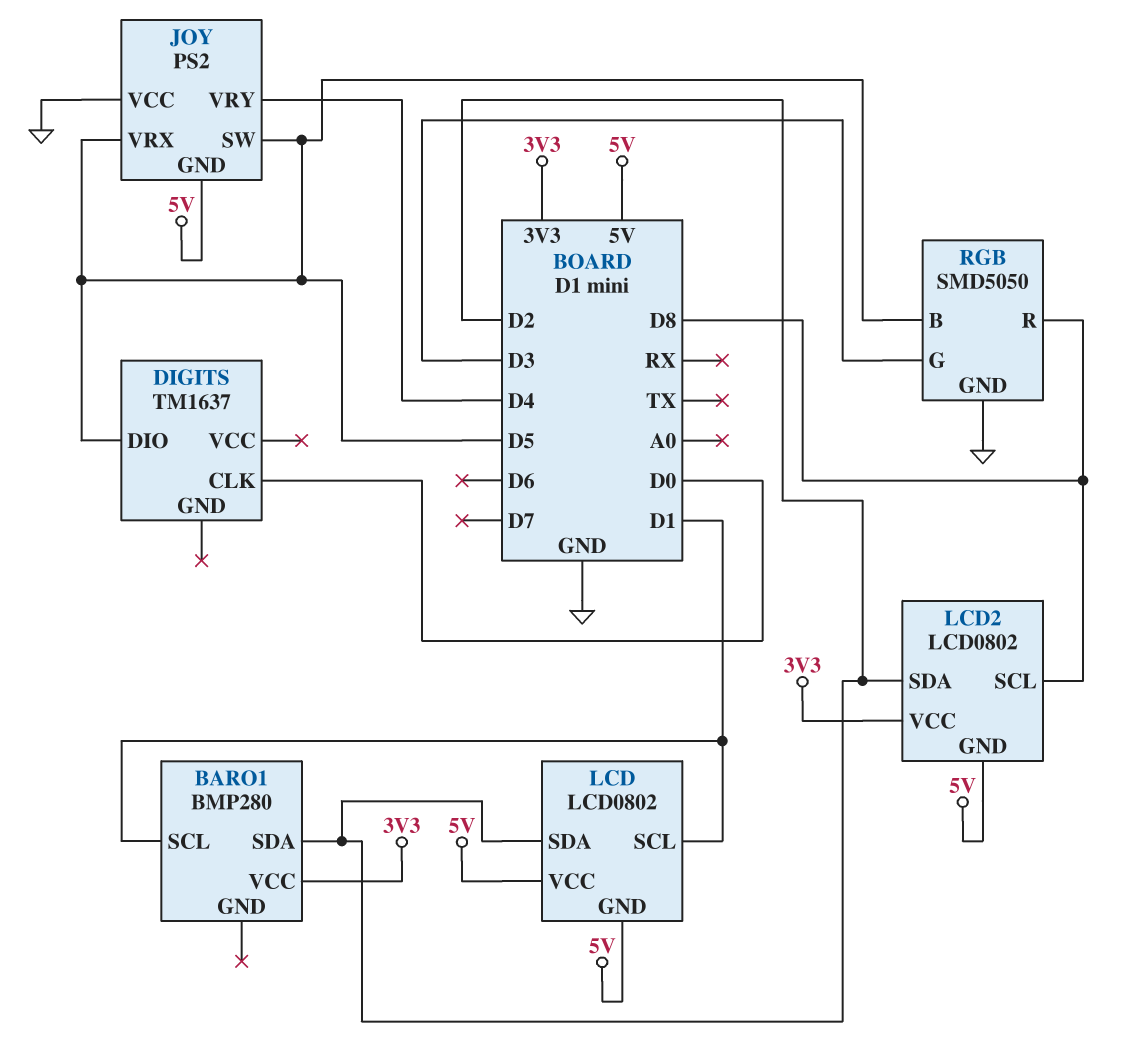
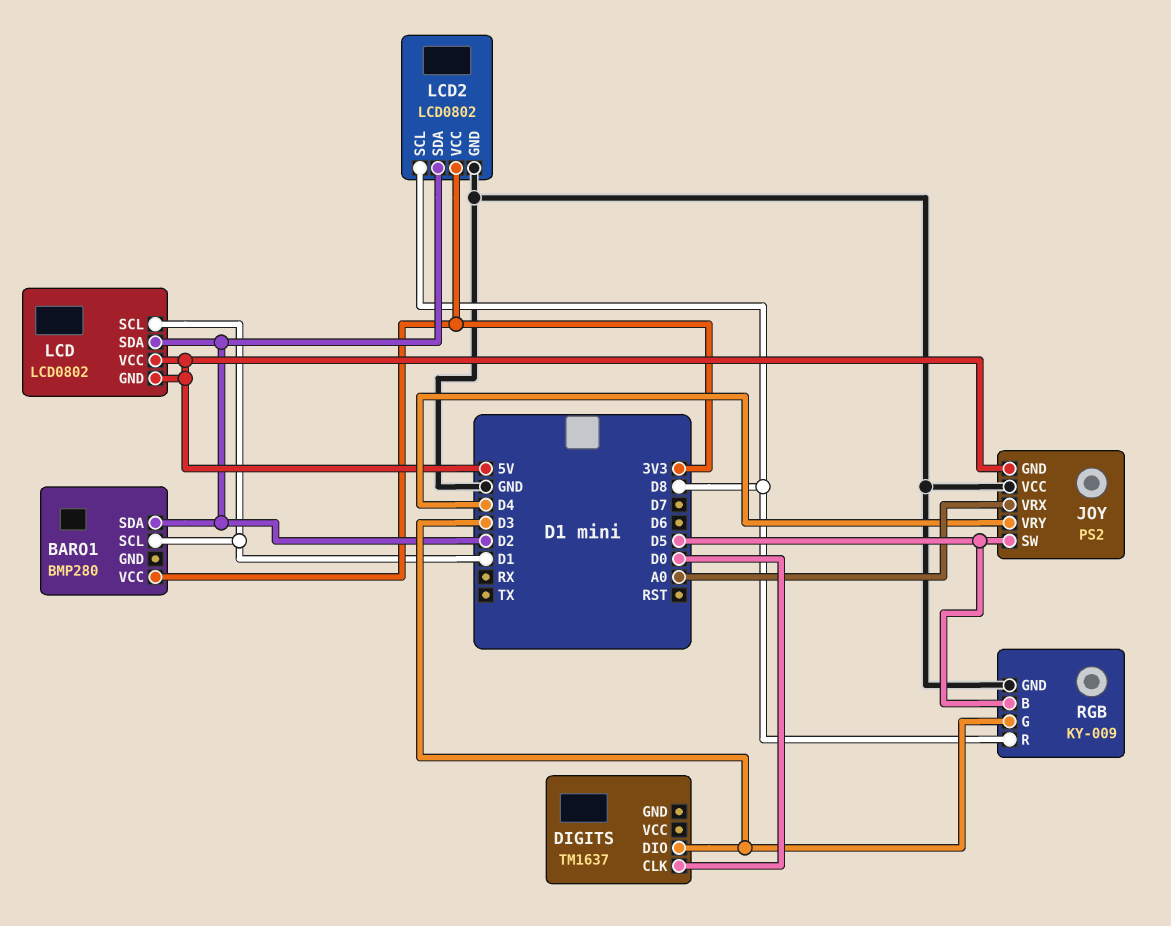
DIGITS pin DIO: D5 -> D3
JOY pin VRX: D5 -> A0
LCD2 pin GND: 5V -> GND
RGB: SMD5050 -> KY-009

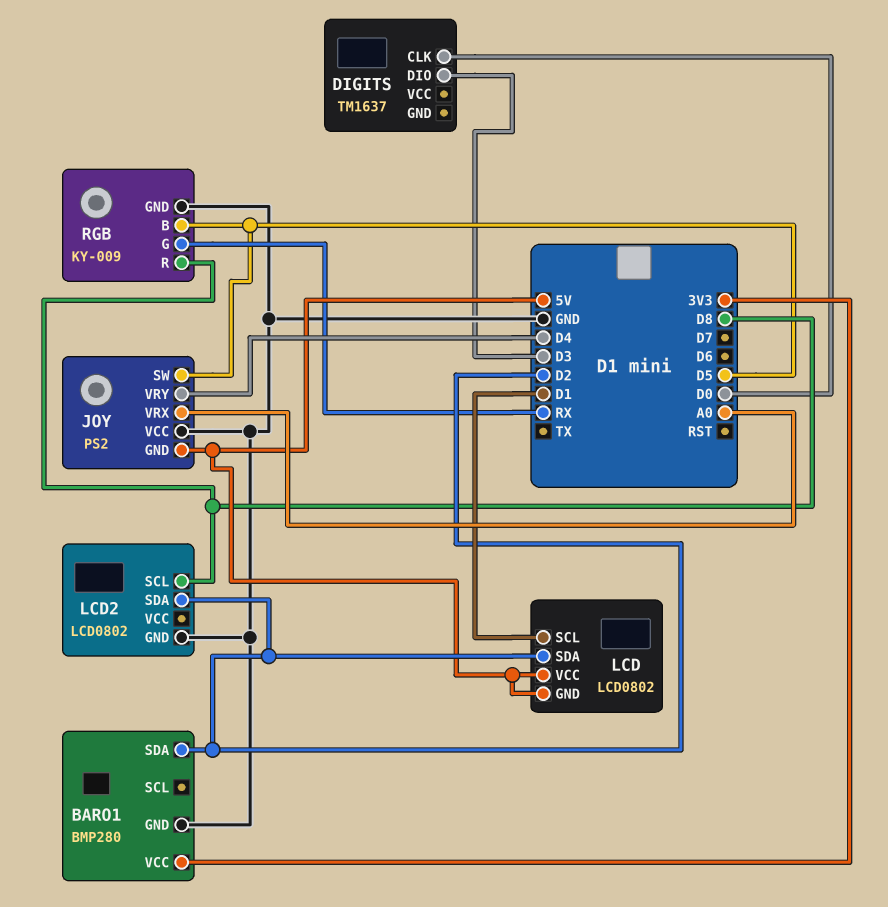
BARO1 pin GND: none -> GND
BARO1 pin SCL: D1 -> none
LCD2 pin VCC: 3V3 -> none
RGB pin G: D3 -> RX

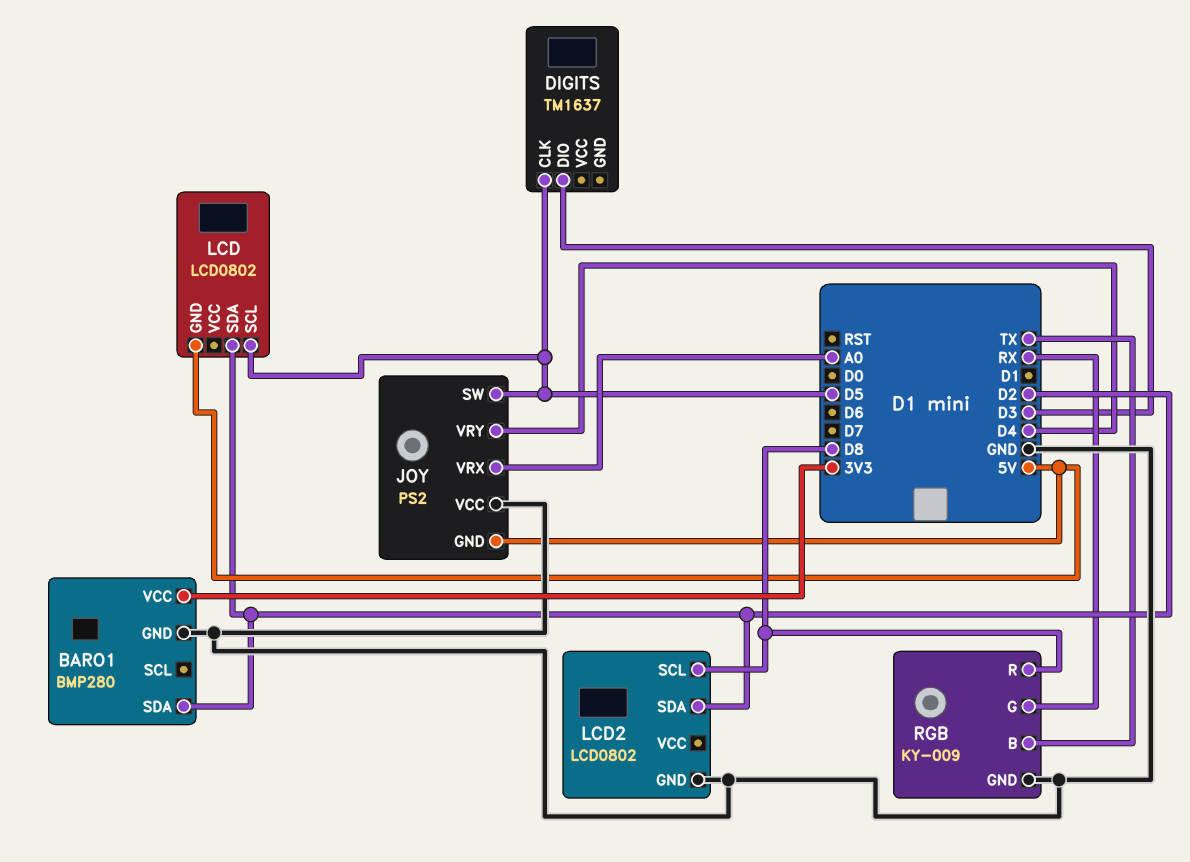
DIGITS pin CLK: D0 -> D5
LCD pin SCL: D1 -> D5
LCD pin VCC: 5V -> none
RGB pin B: D5 -> TX

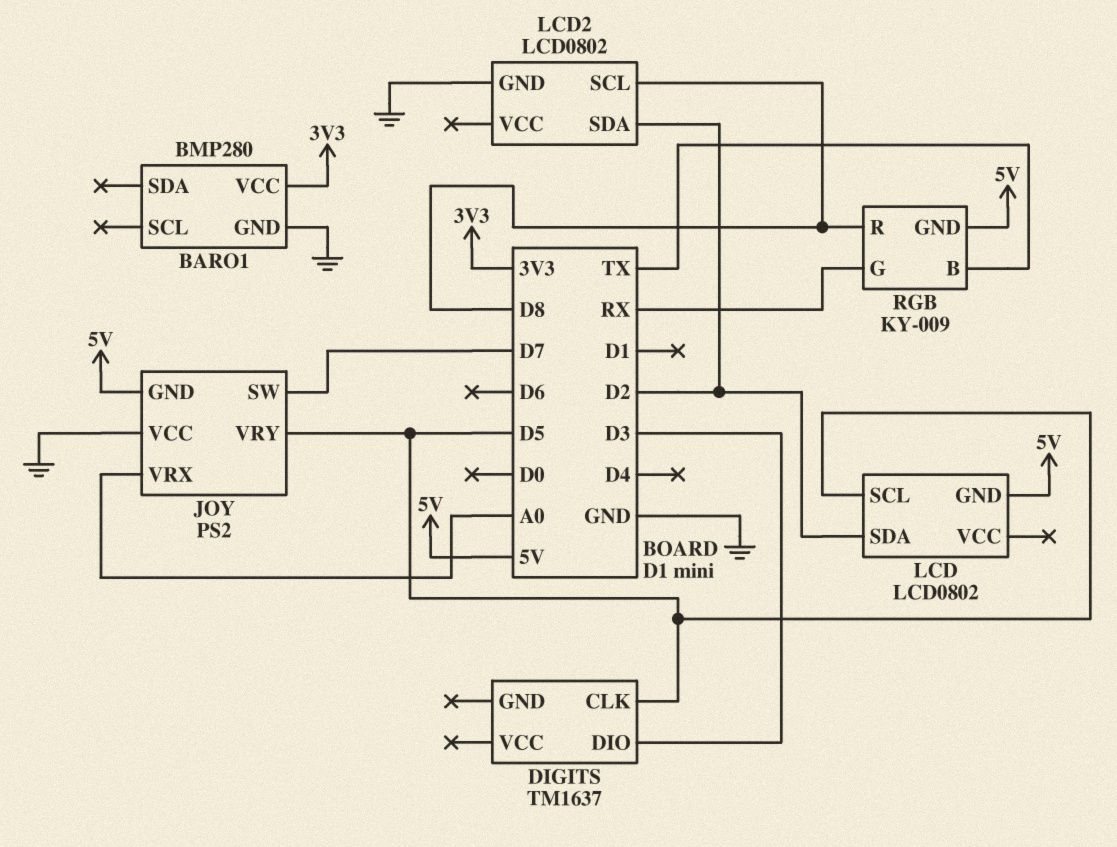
BARO1 pin SDA: D2 -> none
JOY pin SW: D5 -> D7
JOY pin VRY: D4 -> D5
RGB pin GND: GND -> 5V

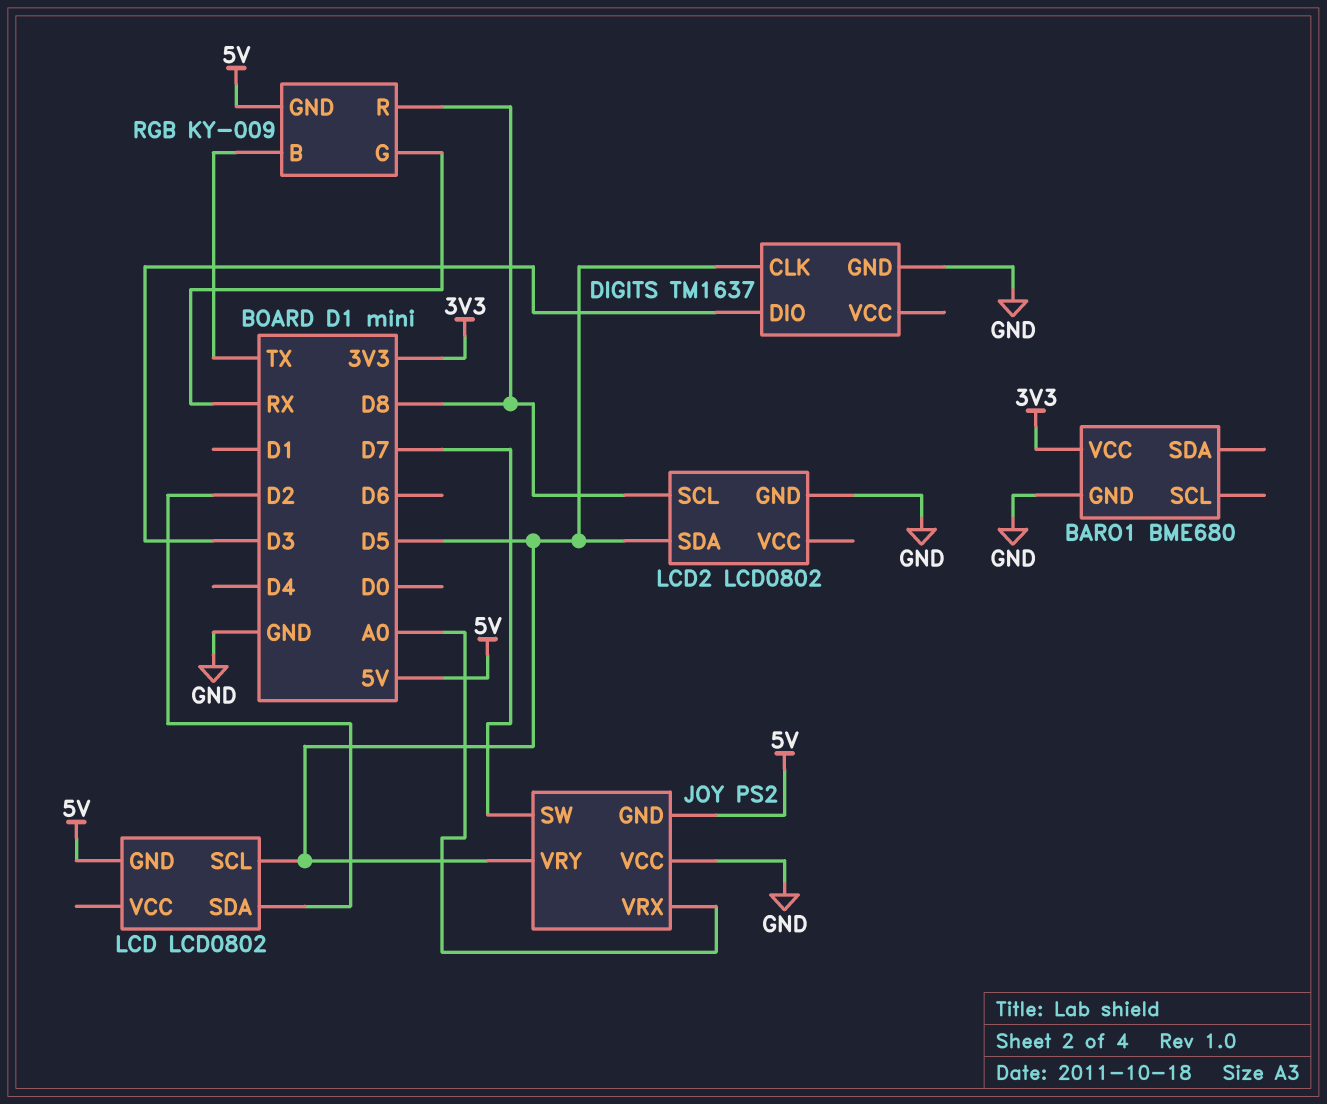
BARO1: BMP280 -> BME680
DIGITS pin GND: none -> GND
LCD2 pin SDA: D2 -> D5

